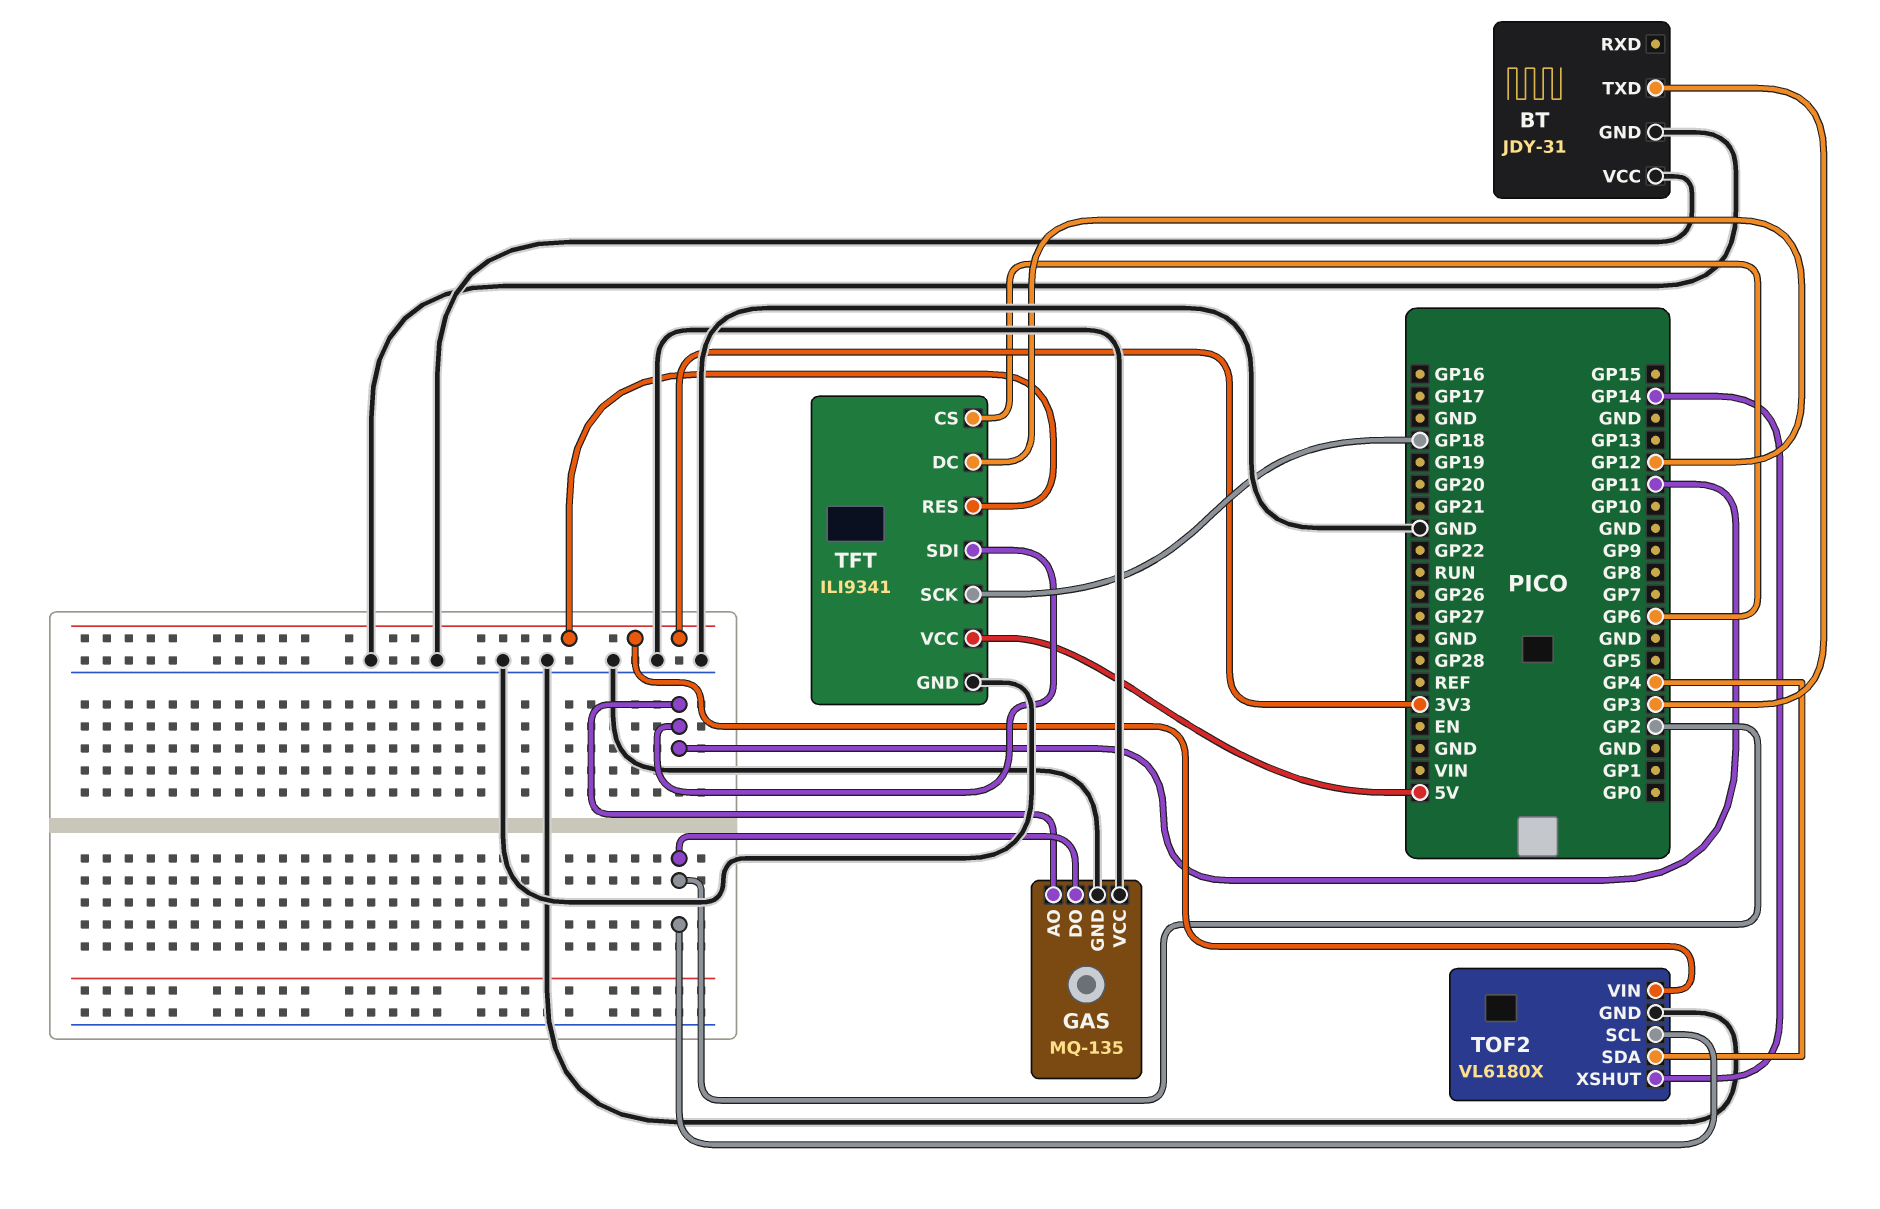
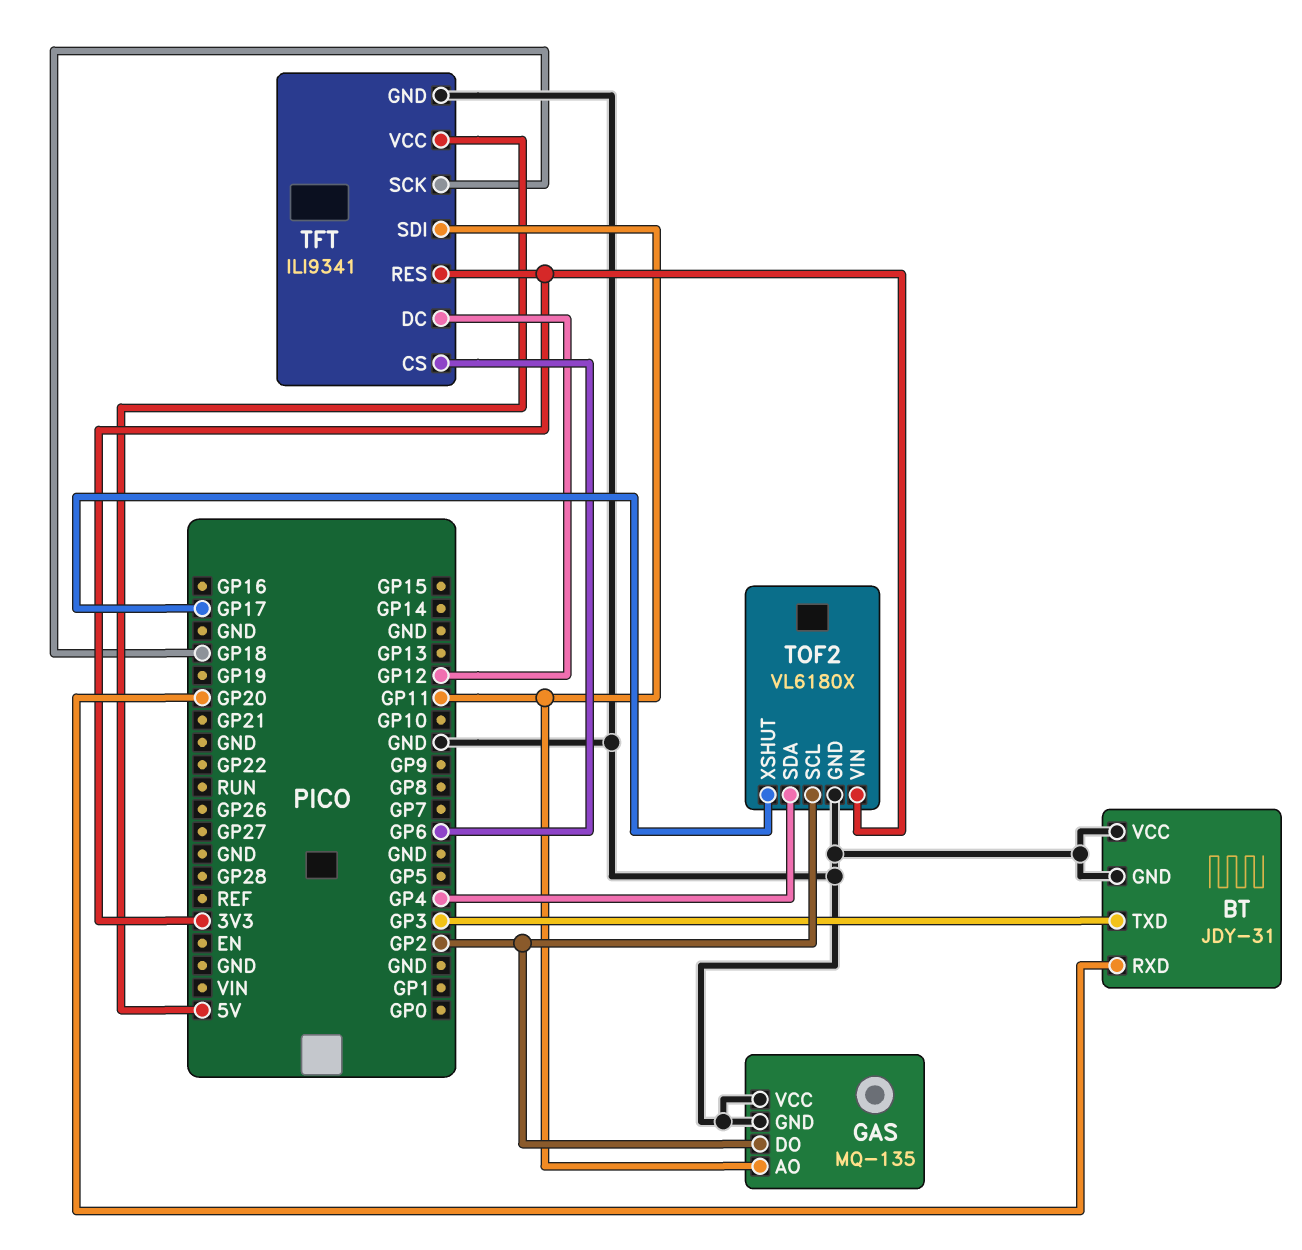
BT pin RXD: none -> GP20
TOF2 pin XSHUT: GP14 -> GP17

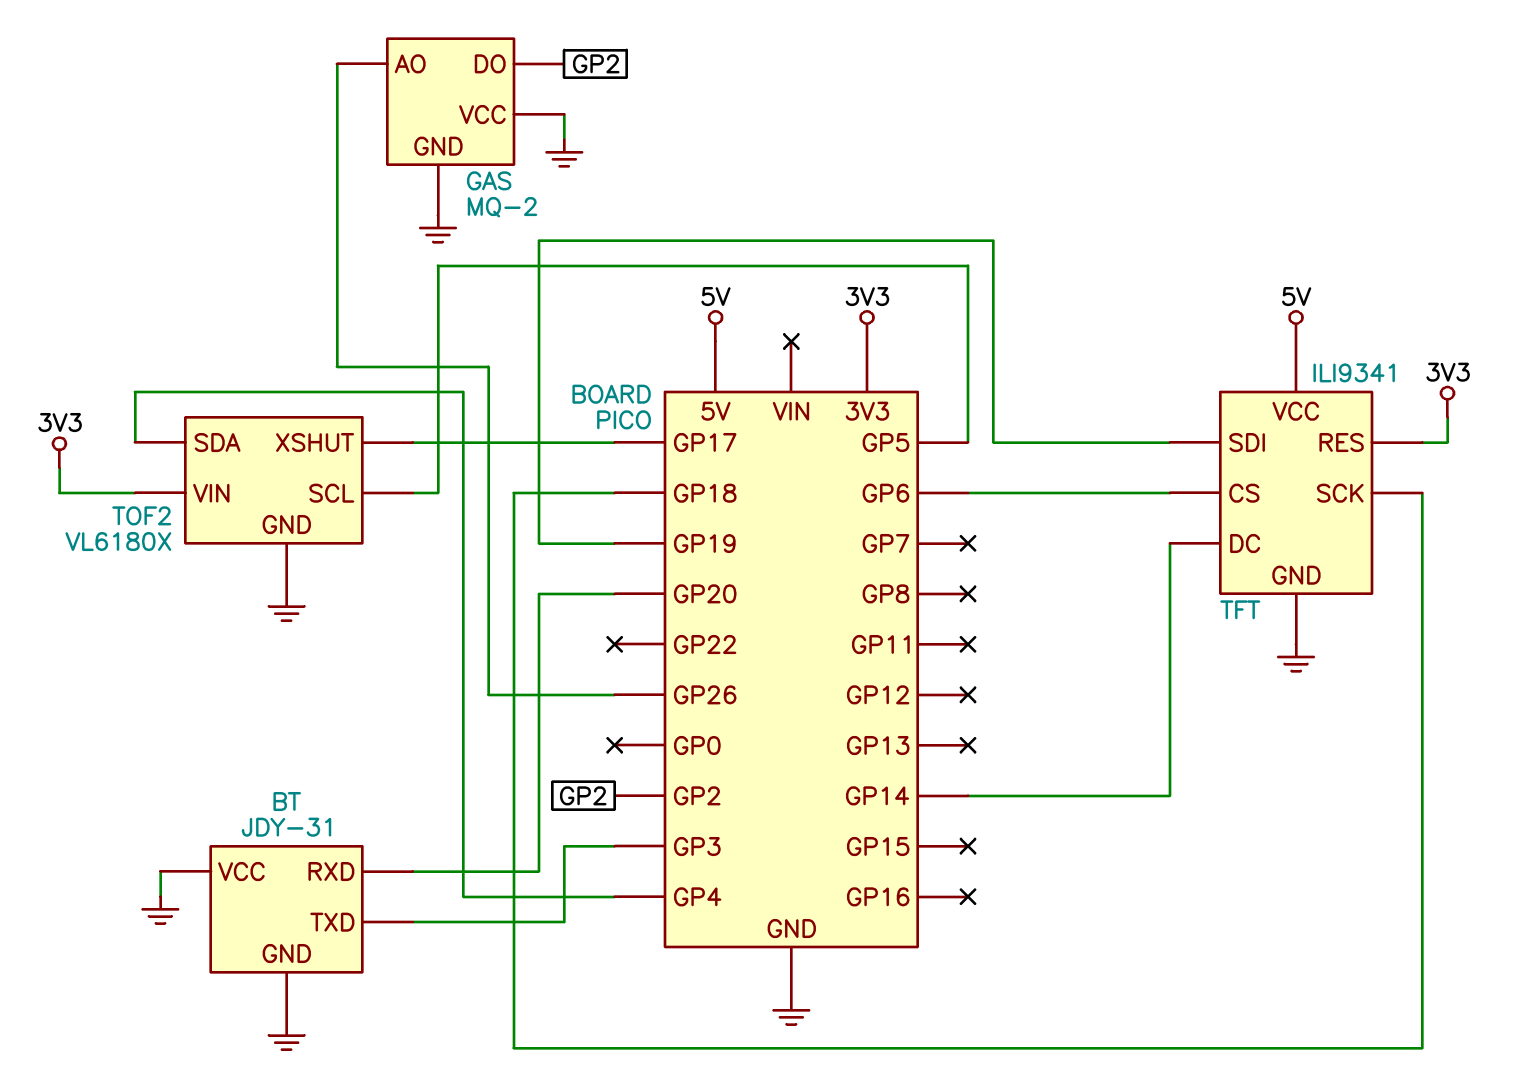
GAS: MQ-135 -> MQ-2
GAS pin AO: GP11 -> GP26
TFT pin DC: GP12 -> GP14
TFT pin SDI: GP11 -> GP19
TOF2 pin SCL: GP2 -> GP5

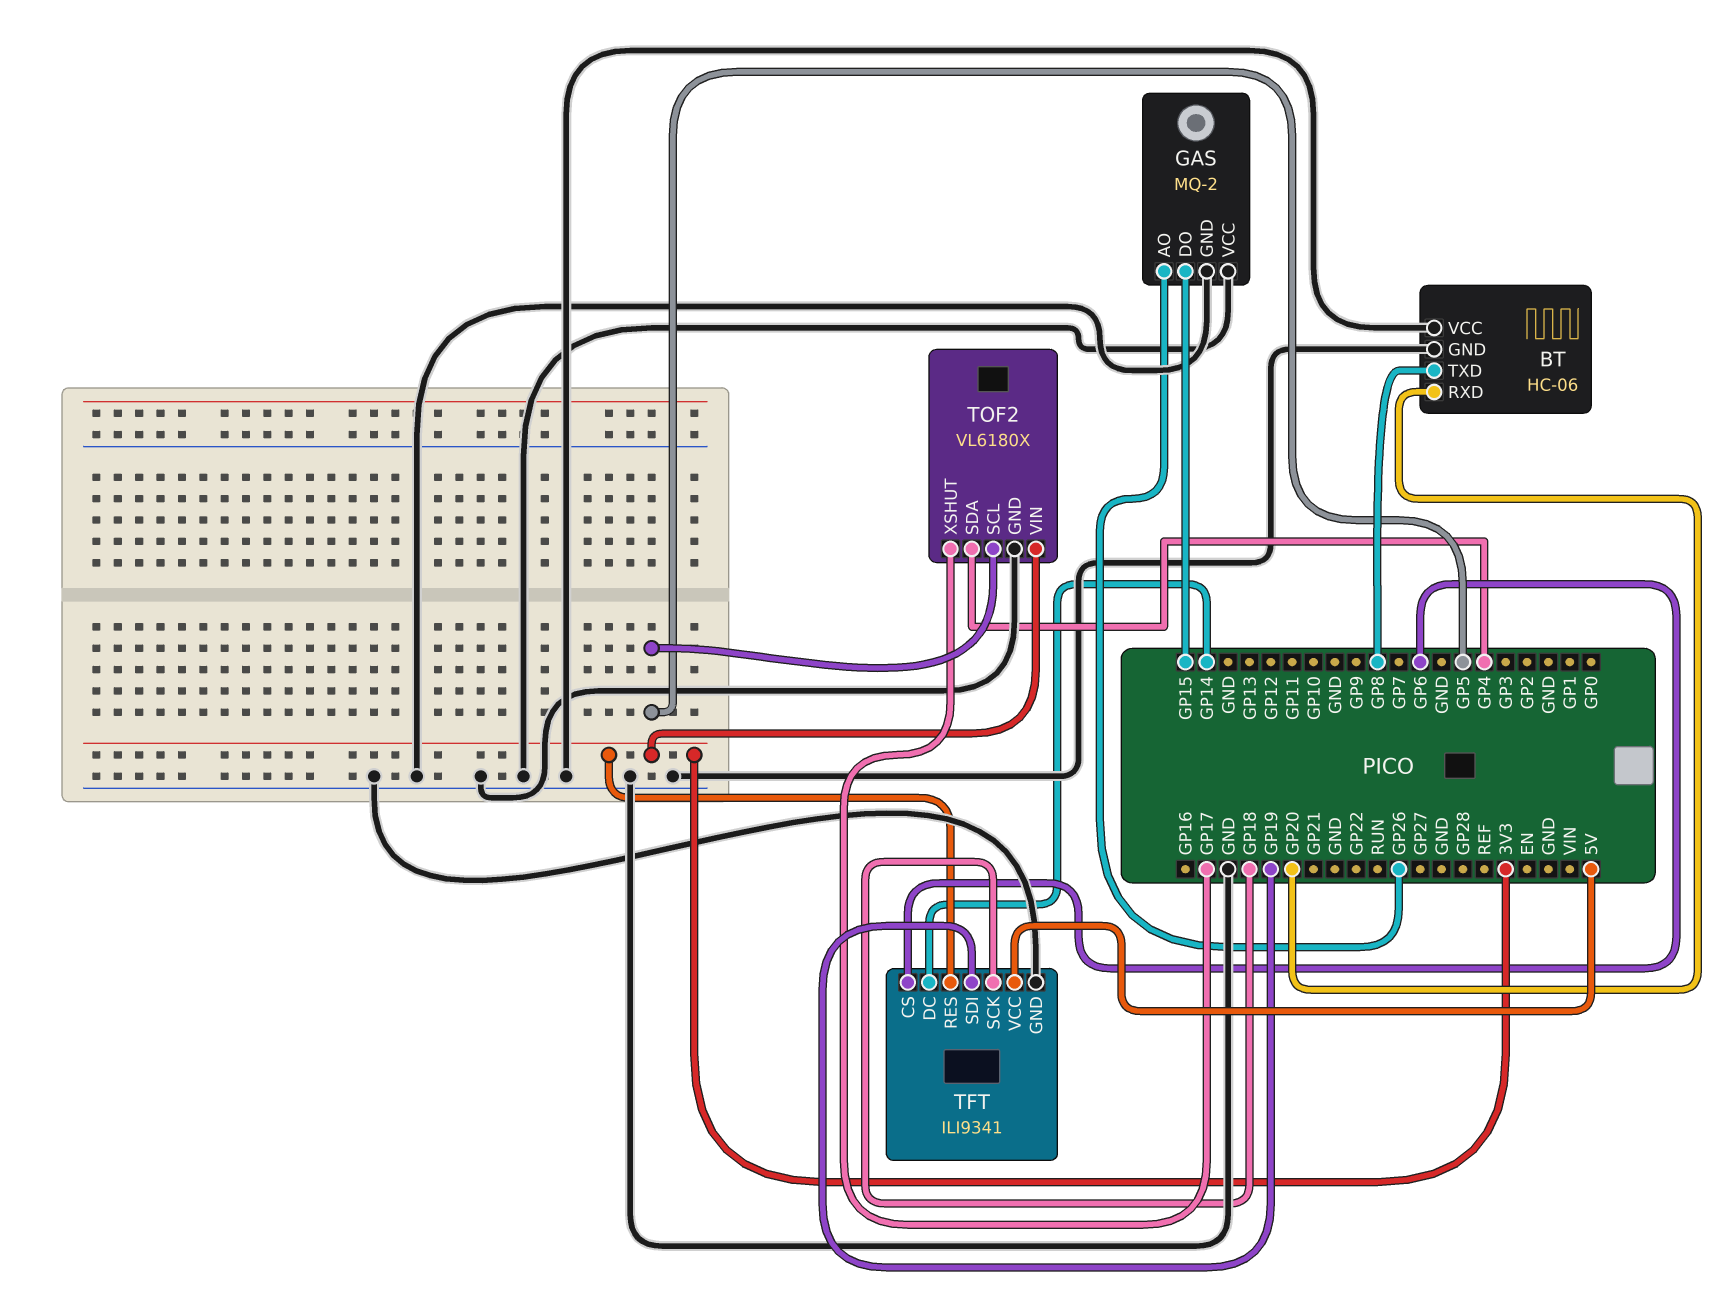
BT: JDY-31 -> HC-06
BT pin TXD: GP3 -> GP8
GAS pin DO: GP2 -> GP15

